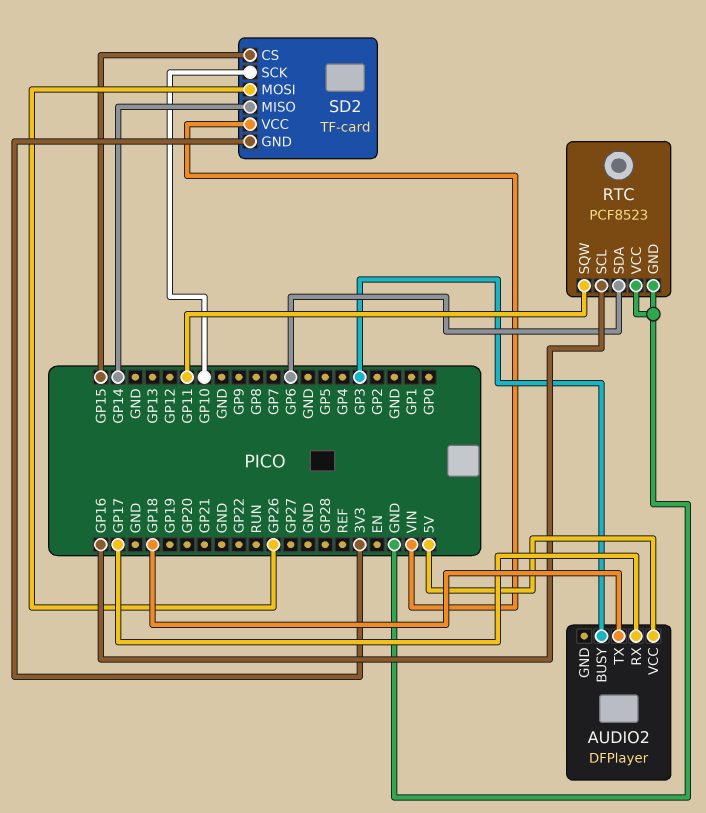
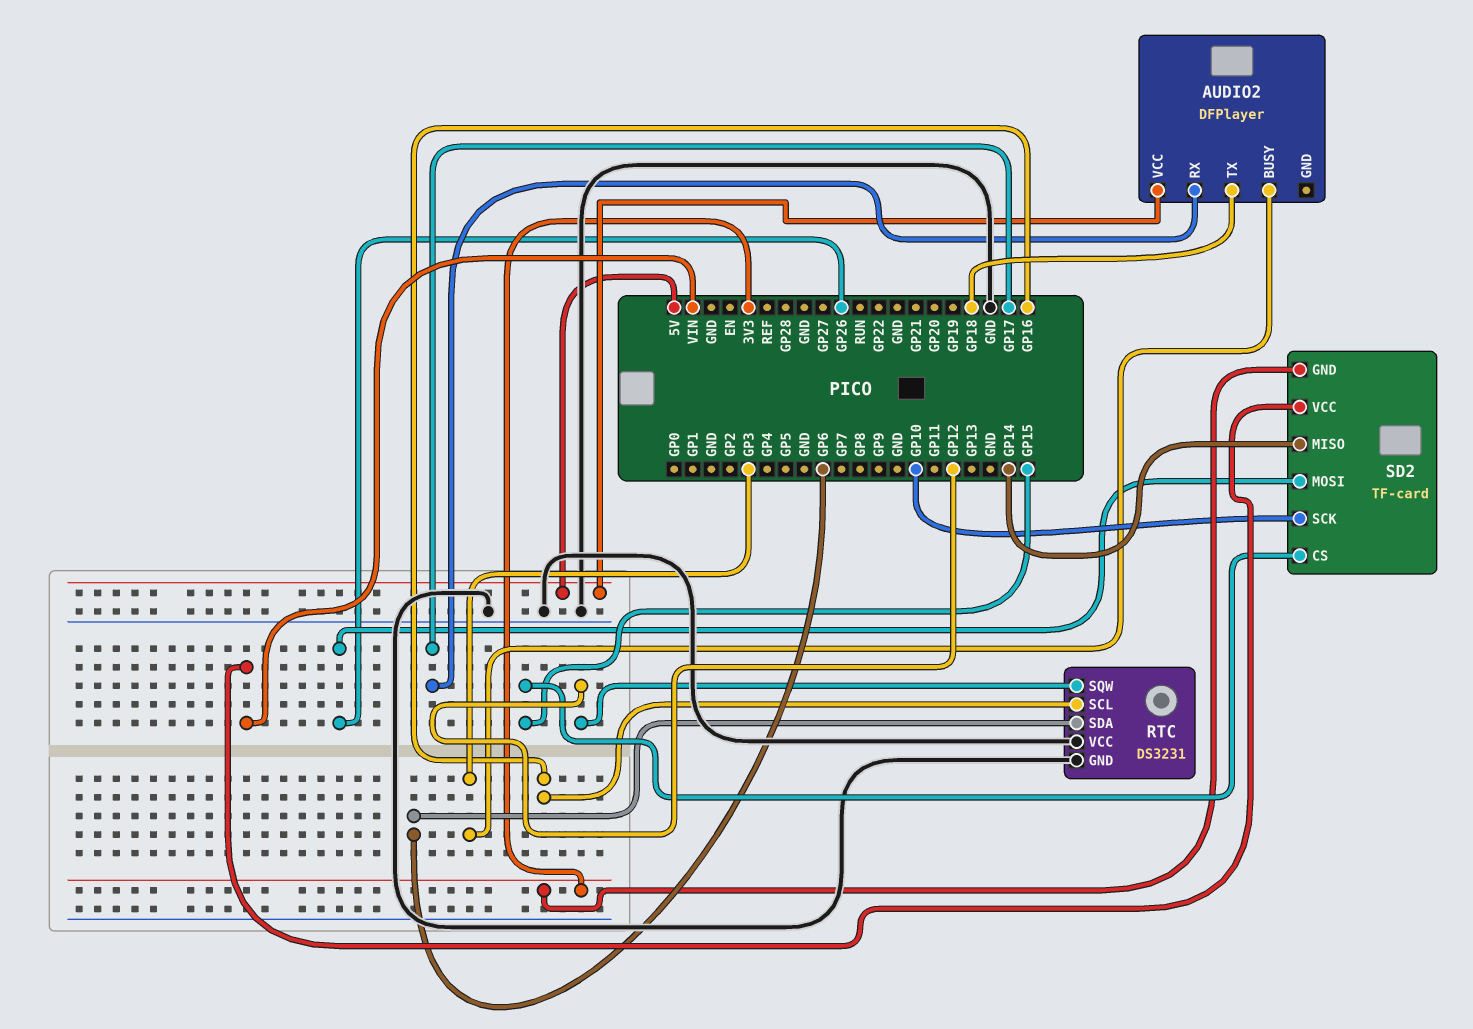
RTC: PCF8523 -> DS3231
RTC pin SQW: GP11 -> GP12

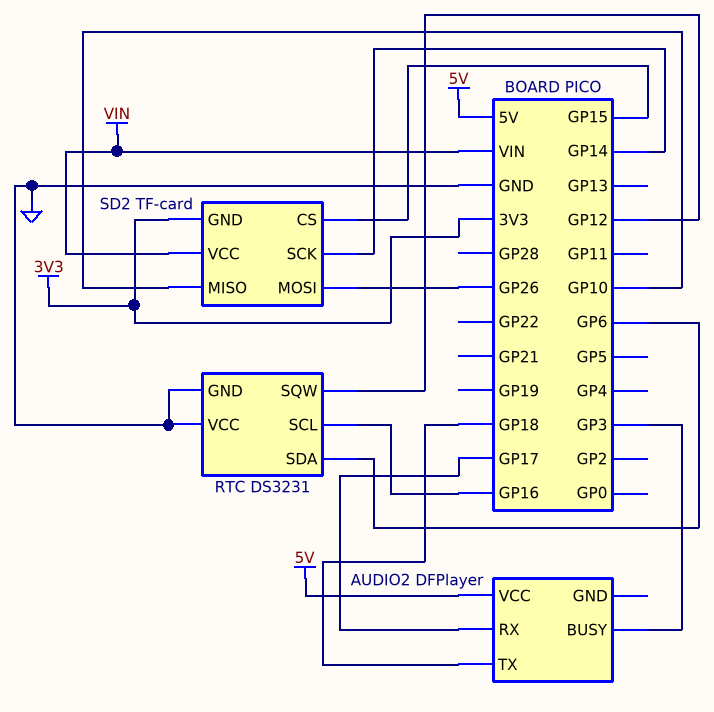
SD2 pin MISO: GP14 -> GP10
SD2 pin SCK: GP10 -> GP14

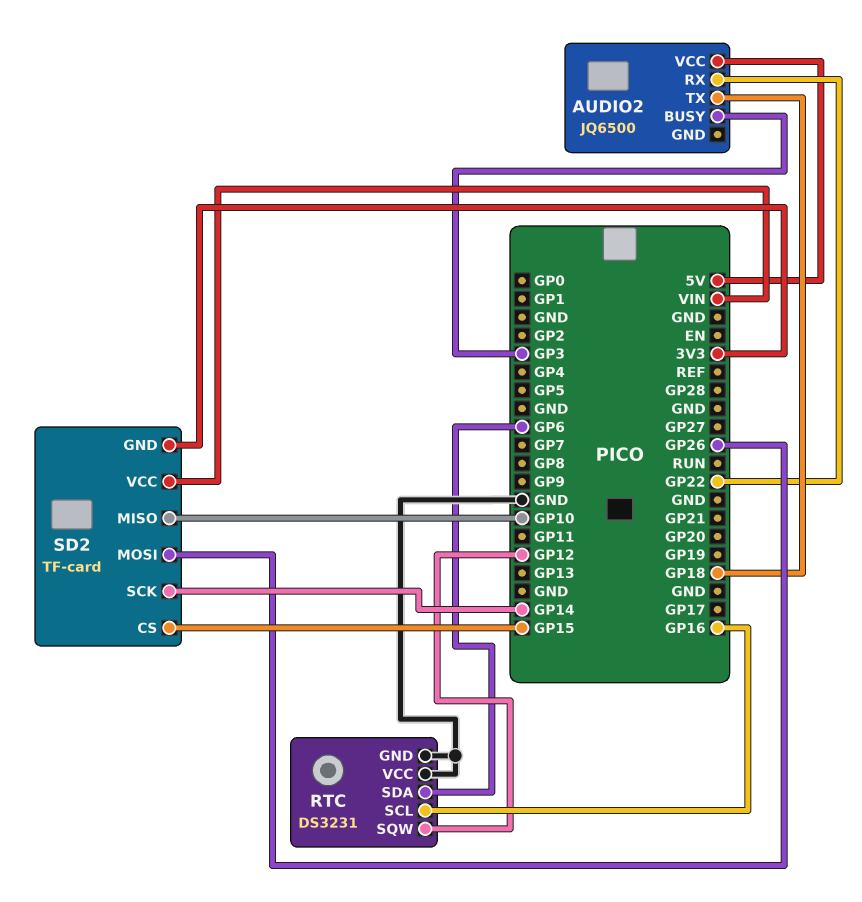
AUDIO2: DFPlayer -> JQ6500
AUDIO2 pin RX: GP17 -> GP22

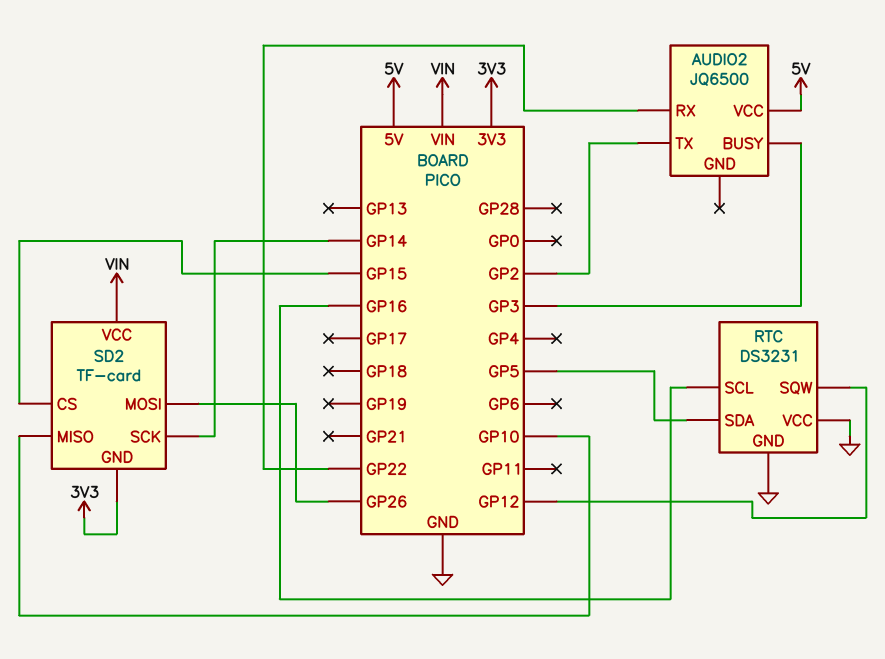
AUDIO2 pin TX: GP18 -> GP2
RTC pin SDA: GP6 -> GP5

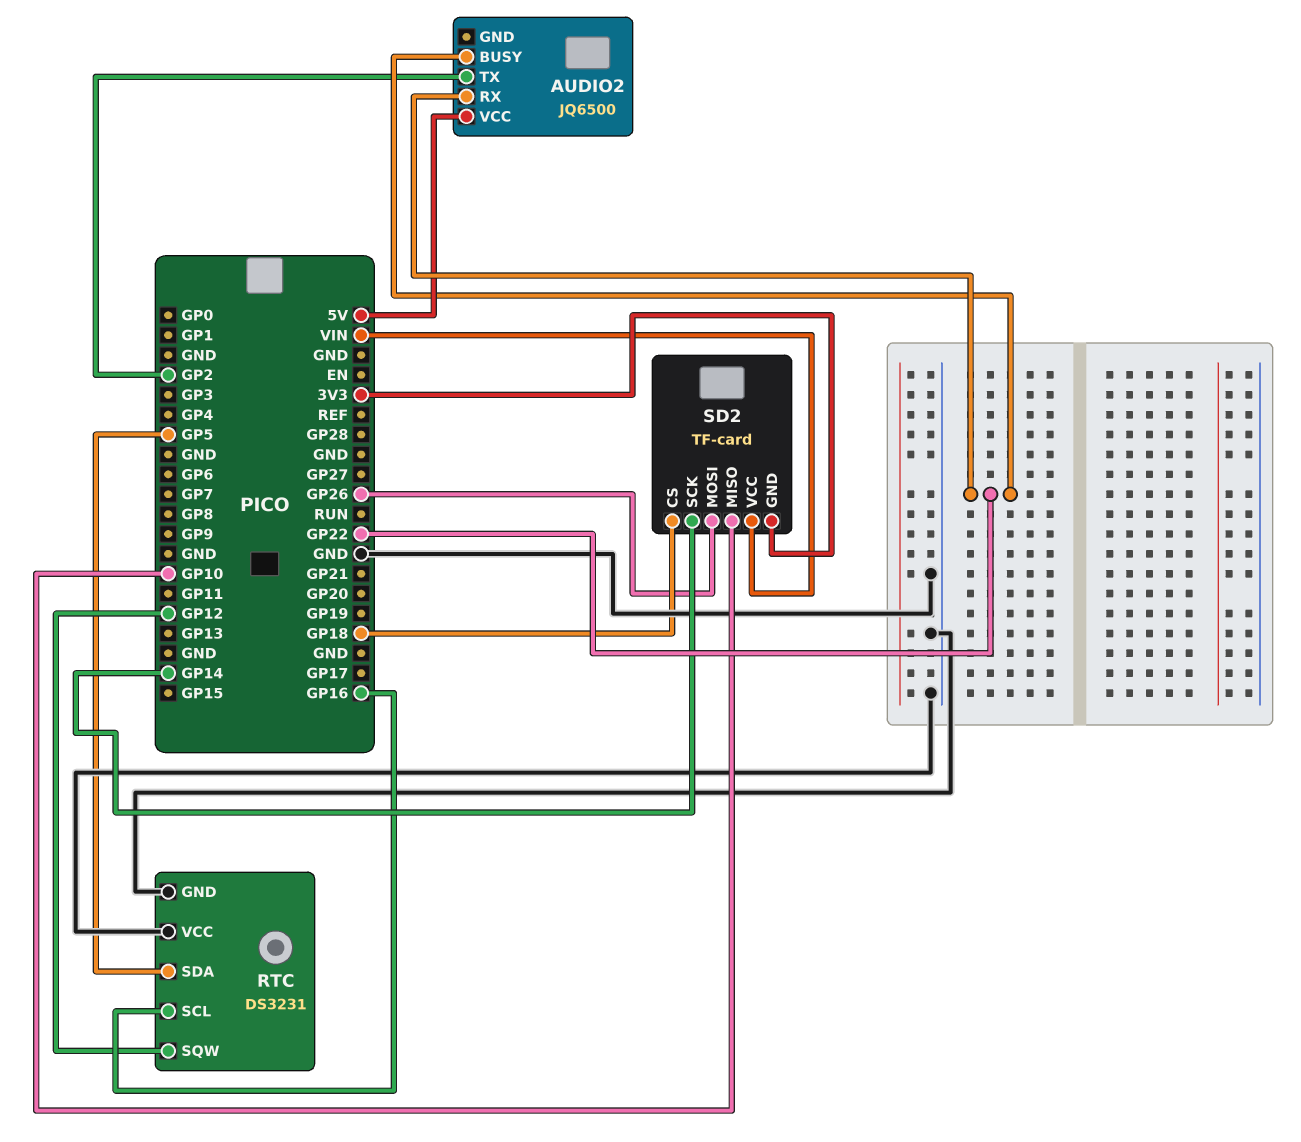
AUDIO2 pin BUSY: GP3 -> GP22
SD2 pin CS: GP15 -> GP18

